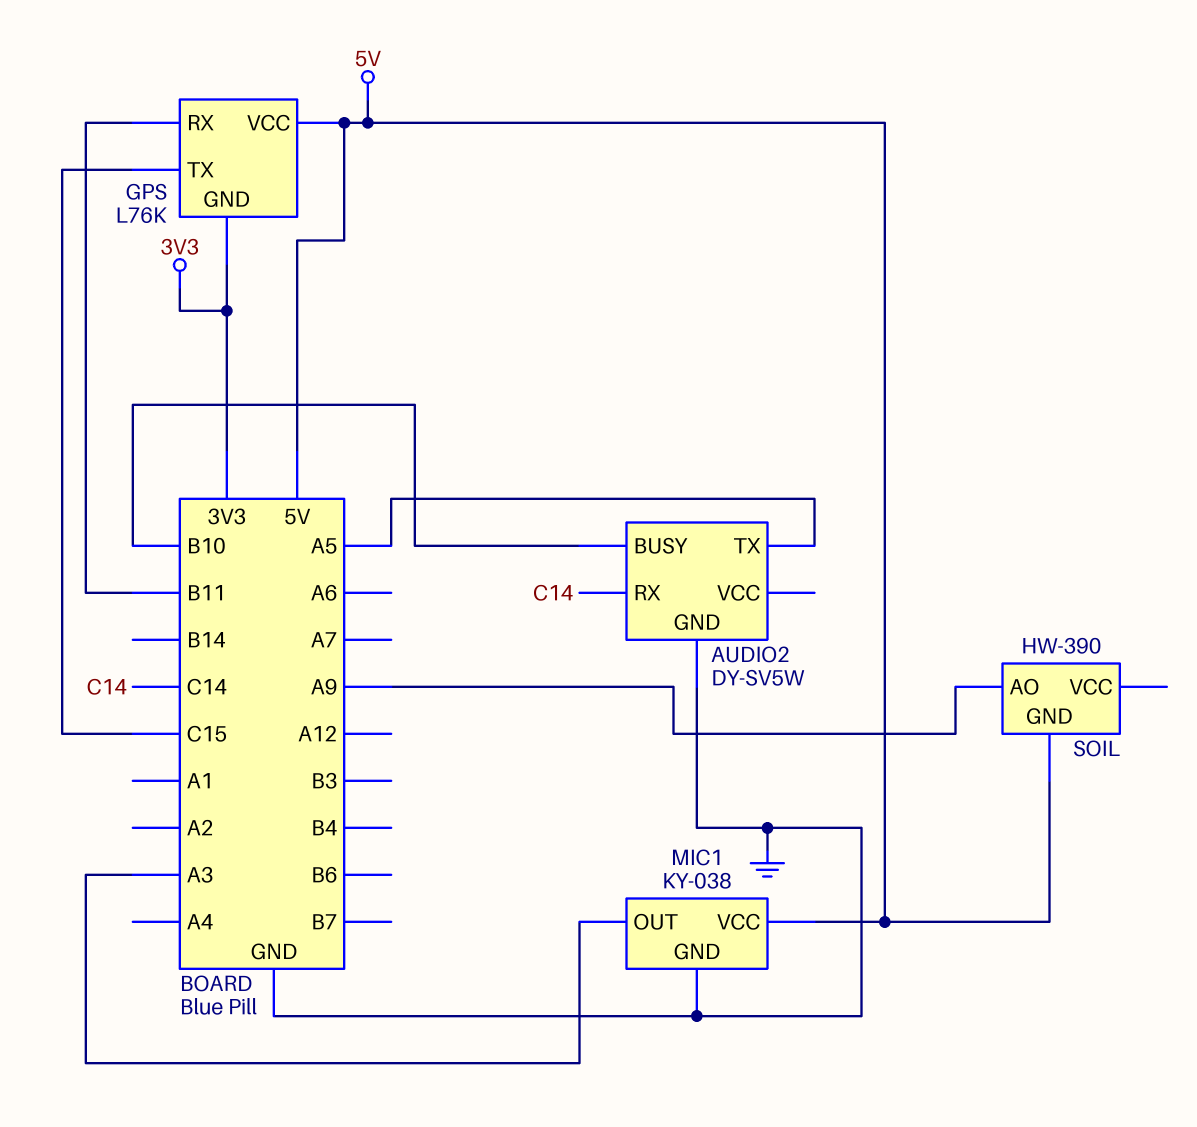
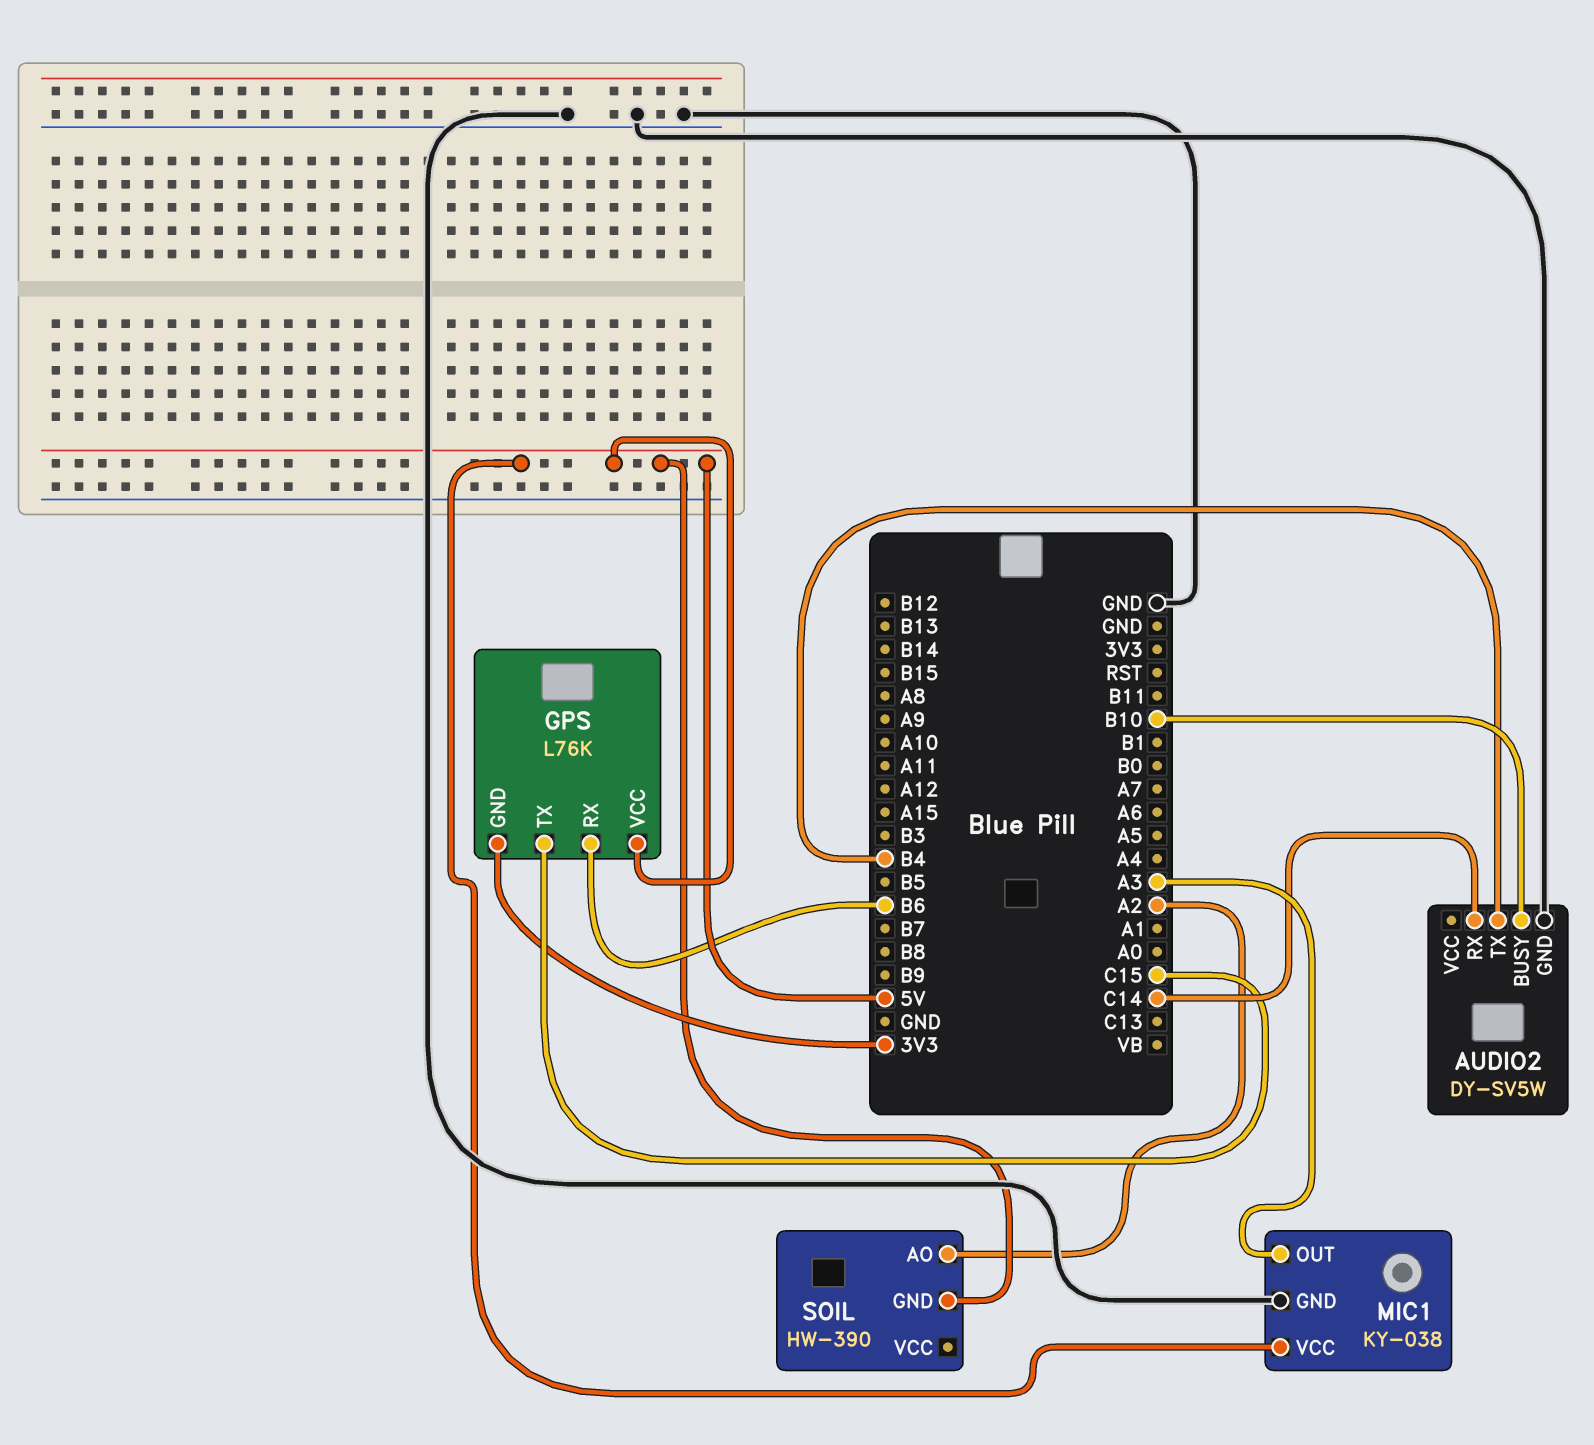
AUDIO2 pin TX: A5 -> B4
GPS pin RX: B11 -> B6
SOIL pin AO: A9 -> A2

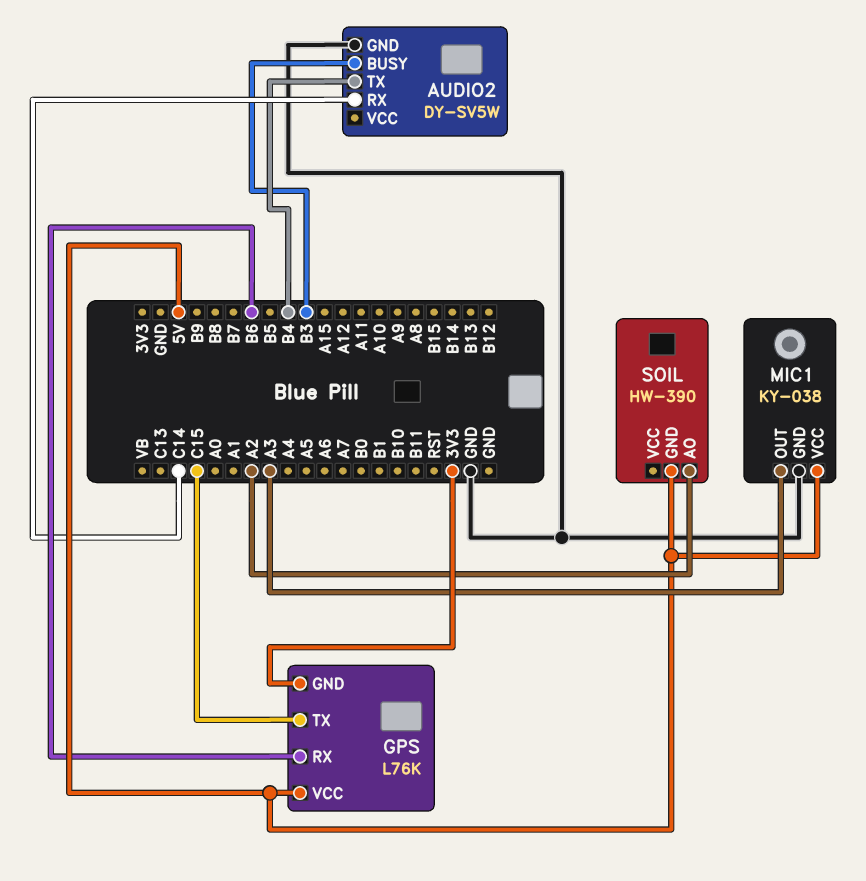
AUDIO2 pin BUSY: B10 -> B3

